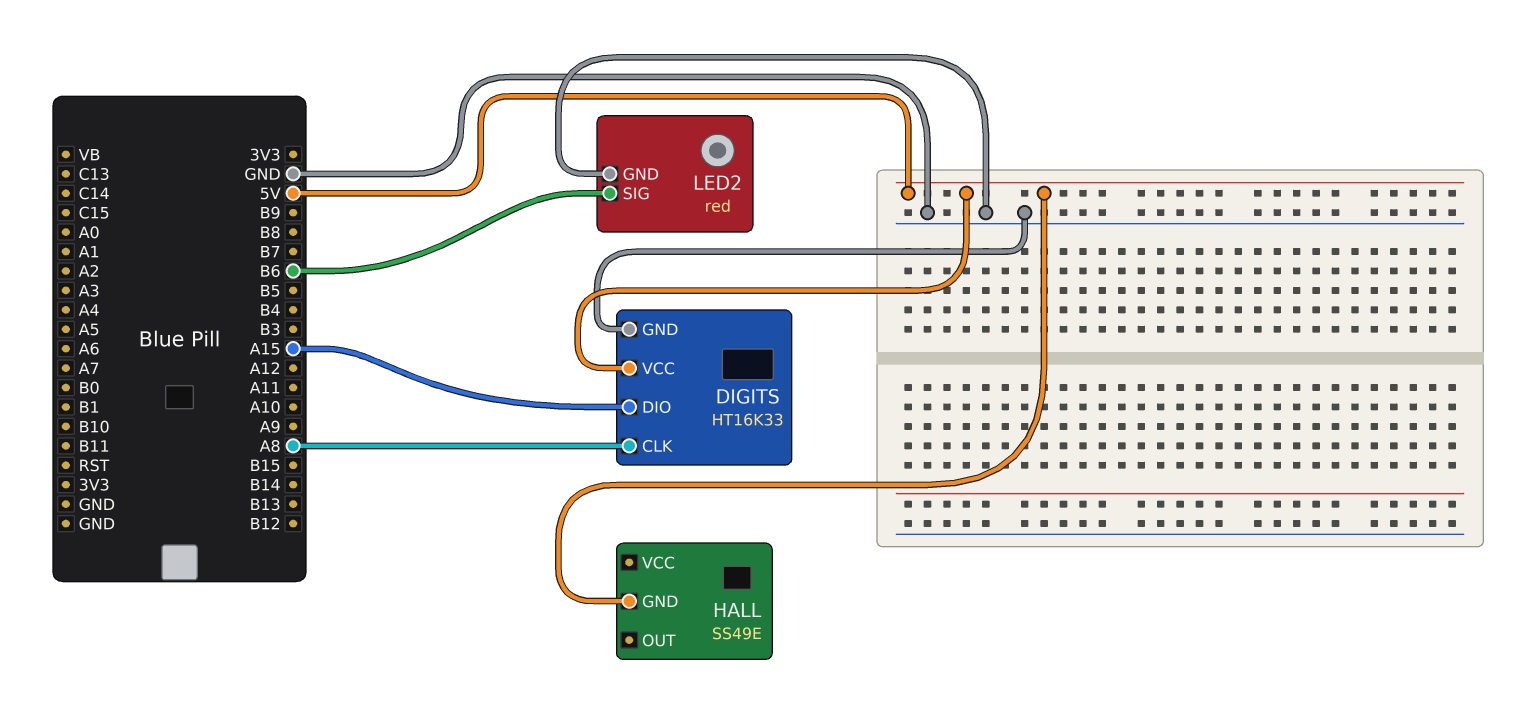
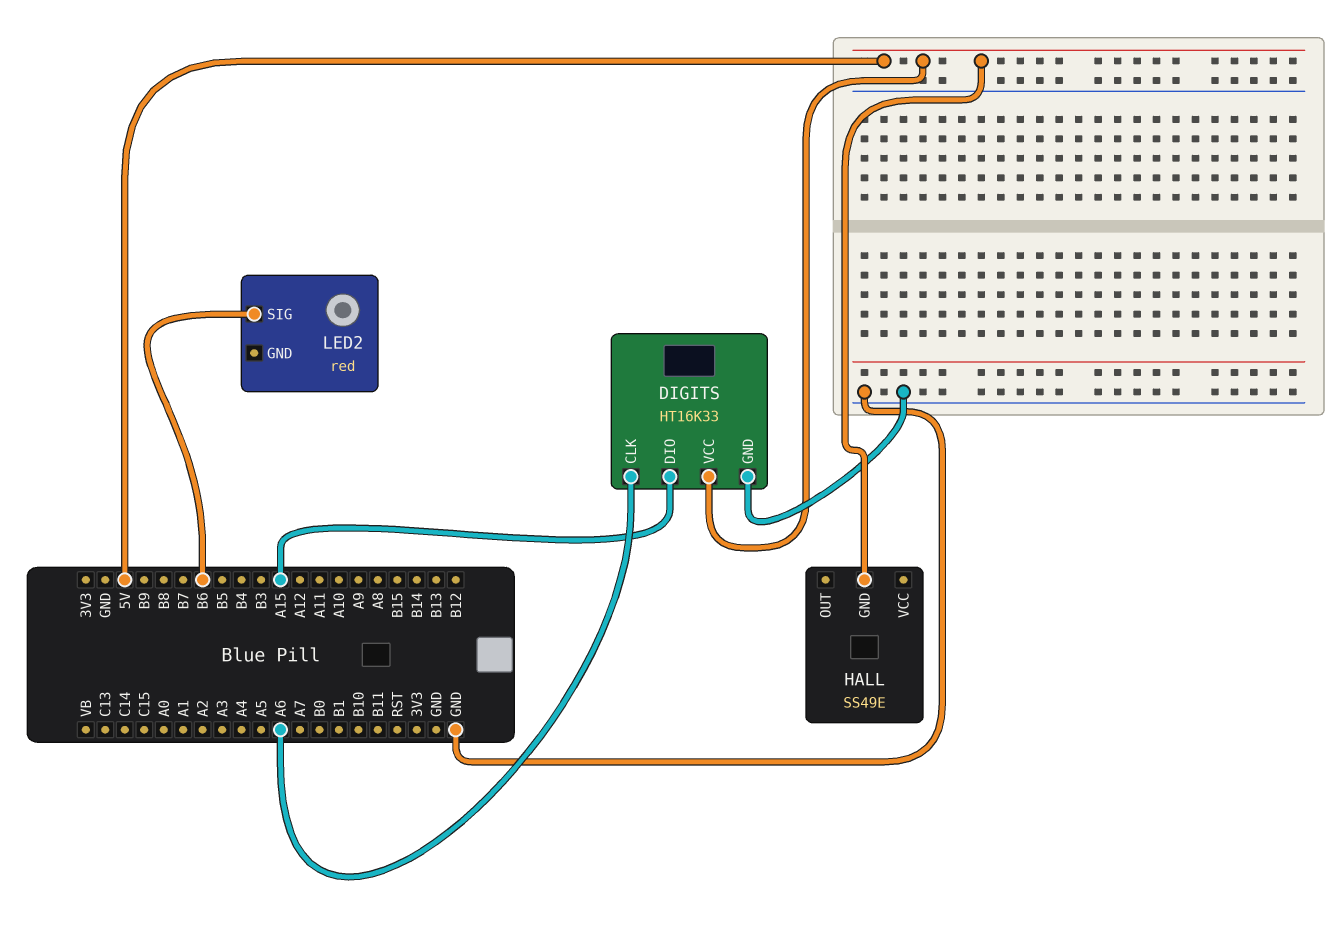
DIGITS pin CLK: A8 -> A6
LED2 pin GND: GND -> none

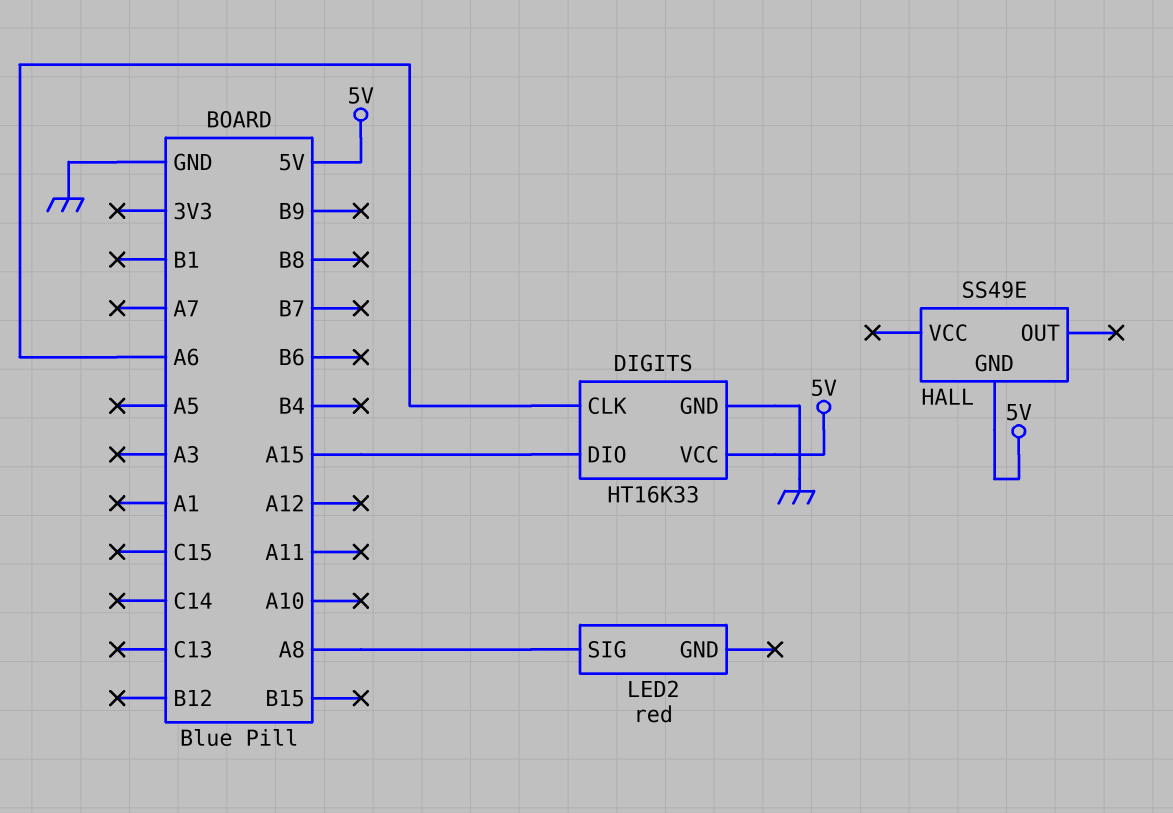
LED2 pin SIG: B6 -> A8

